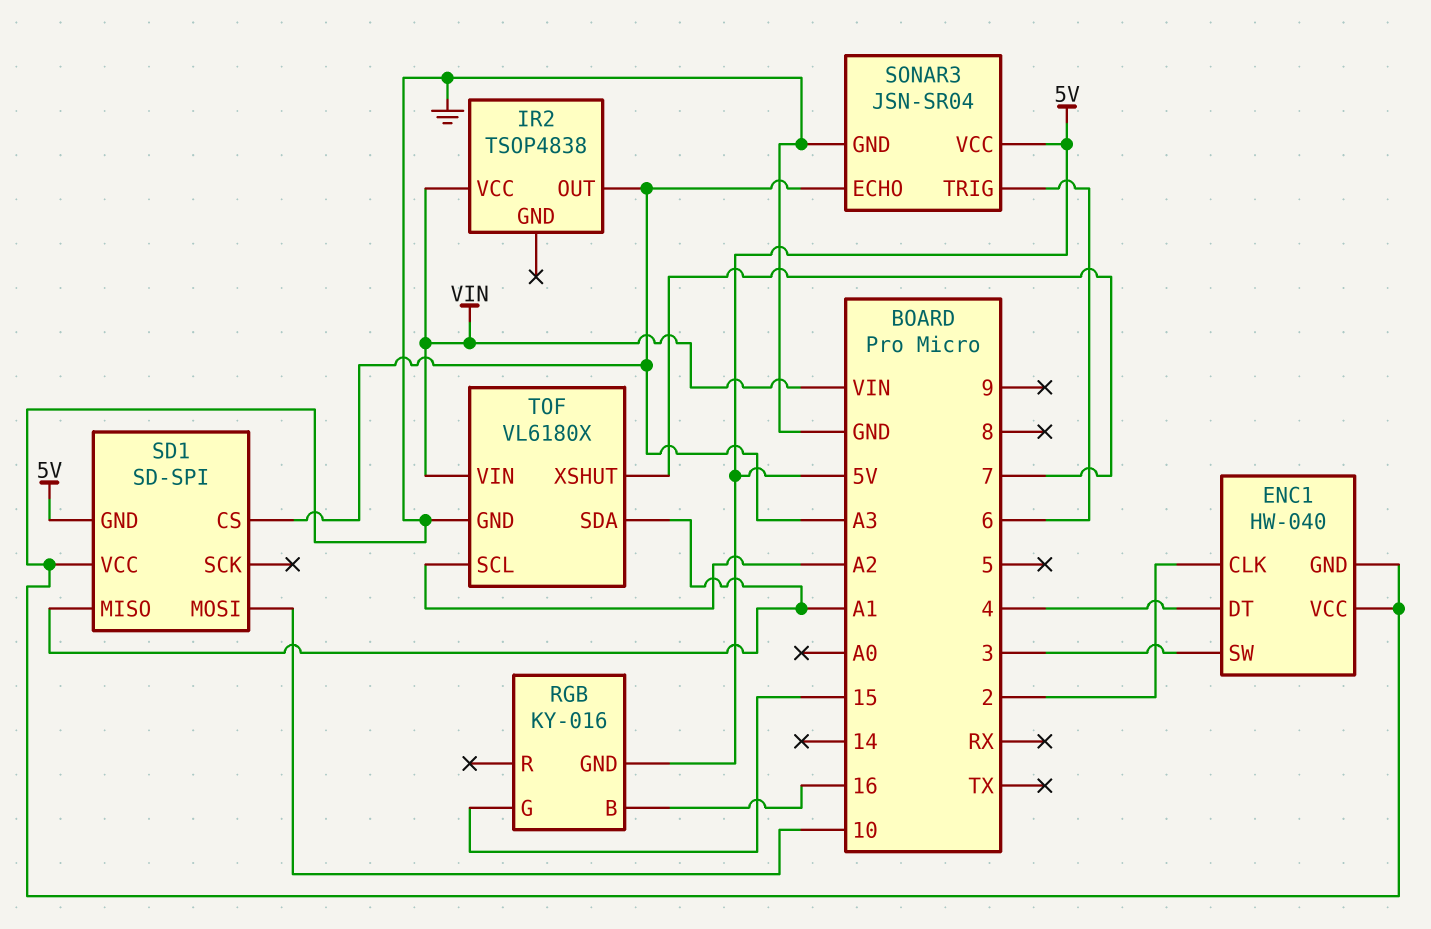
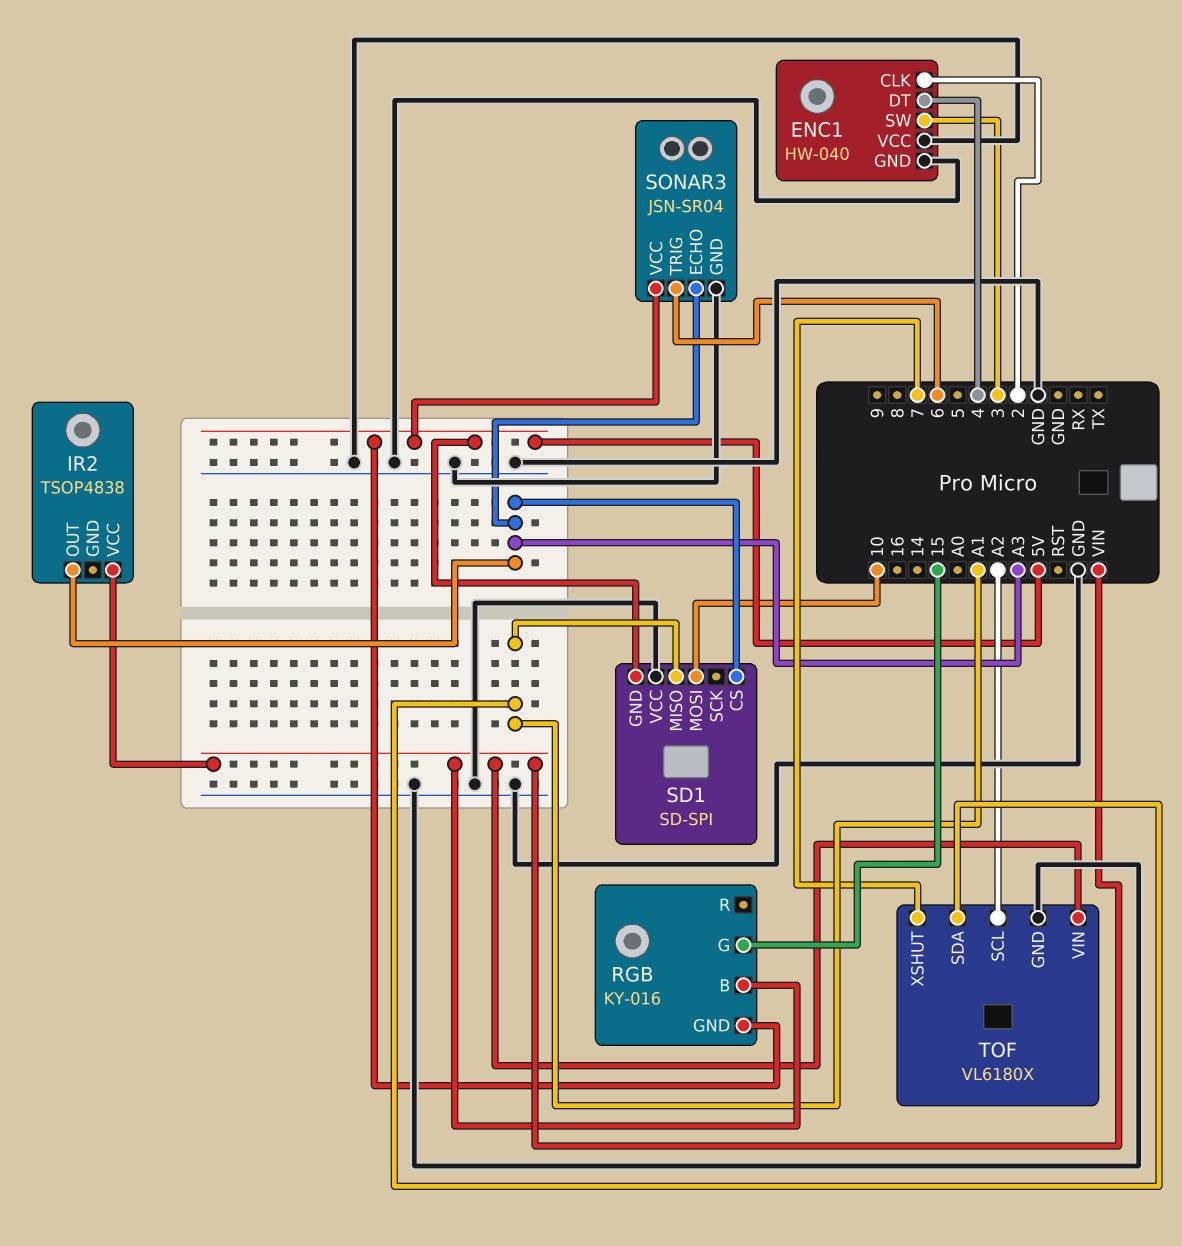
RGB pin B: 16 -> VIN

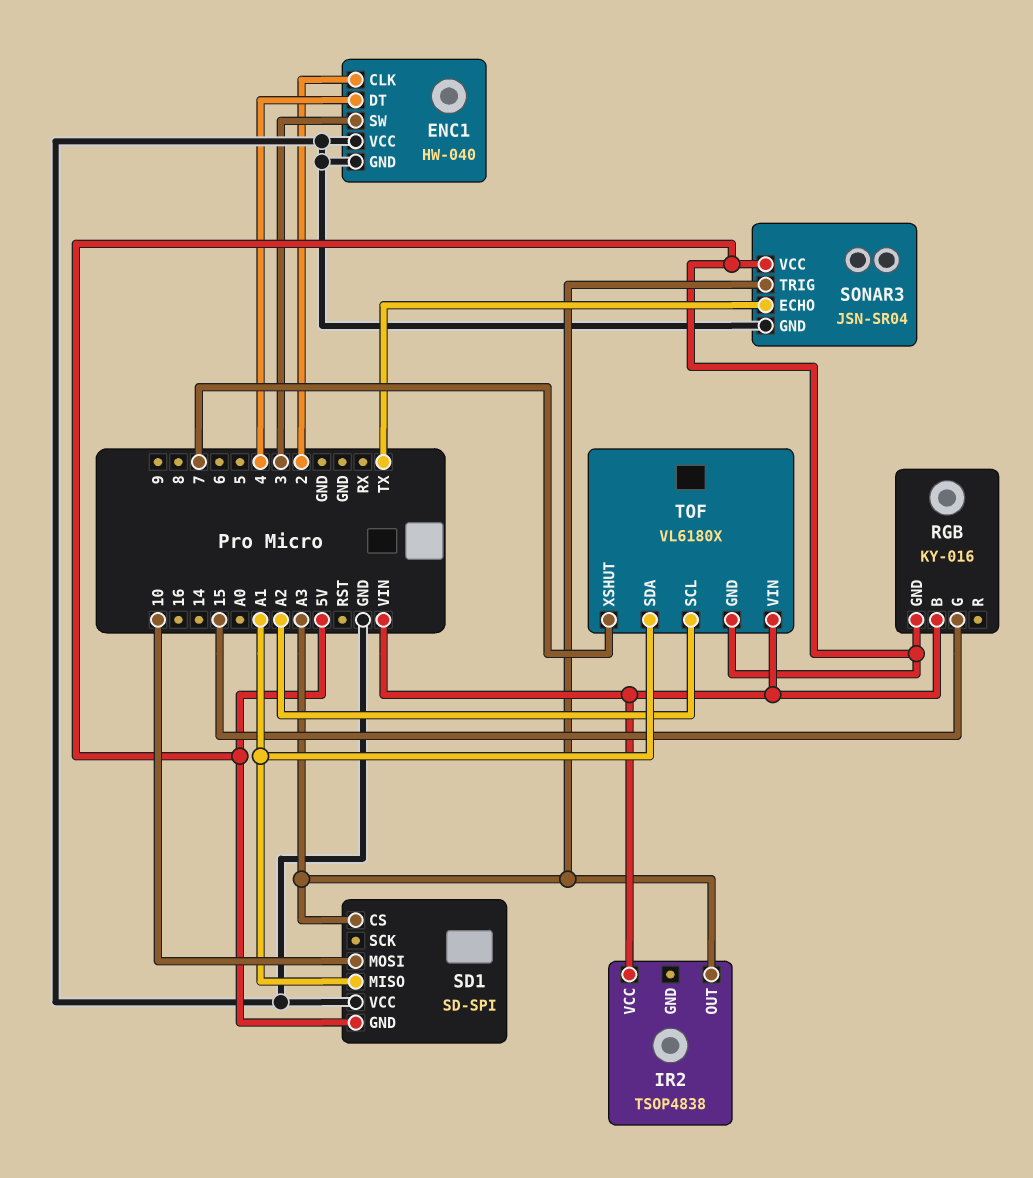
SONAR3 pin ECHO: A3 -> TX
SONAR3 pin TRIG: 6 -> A3
TOF pin GND: GND -> 5V

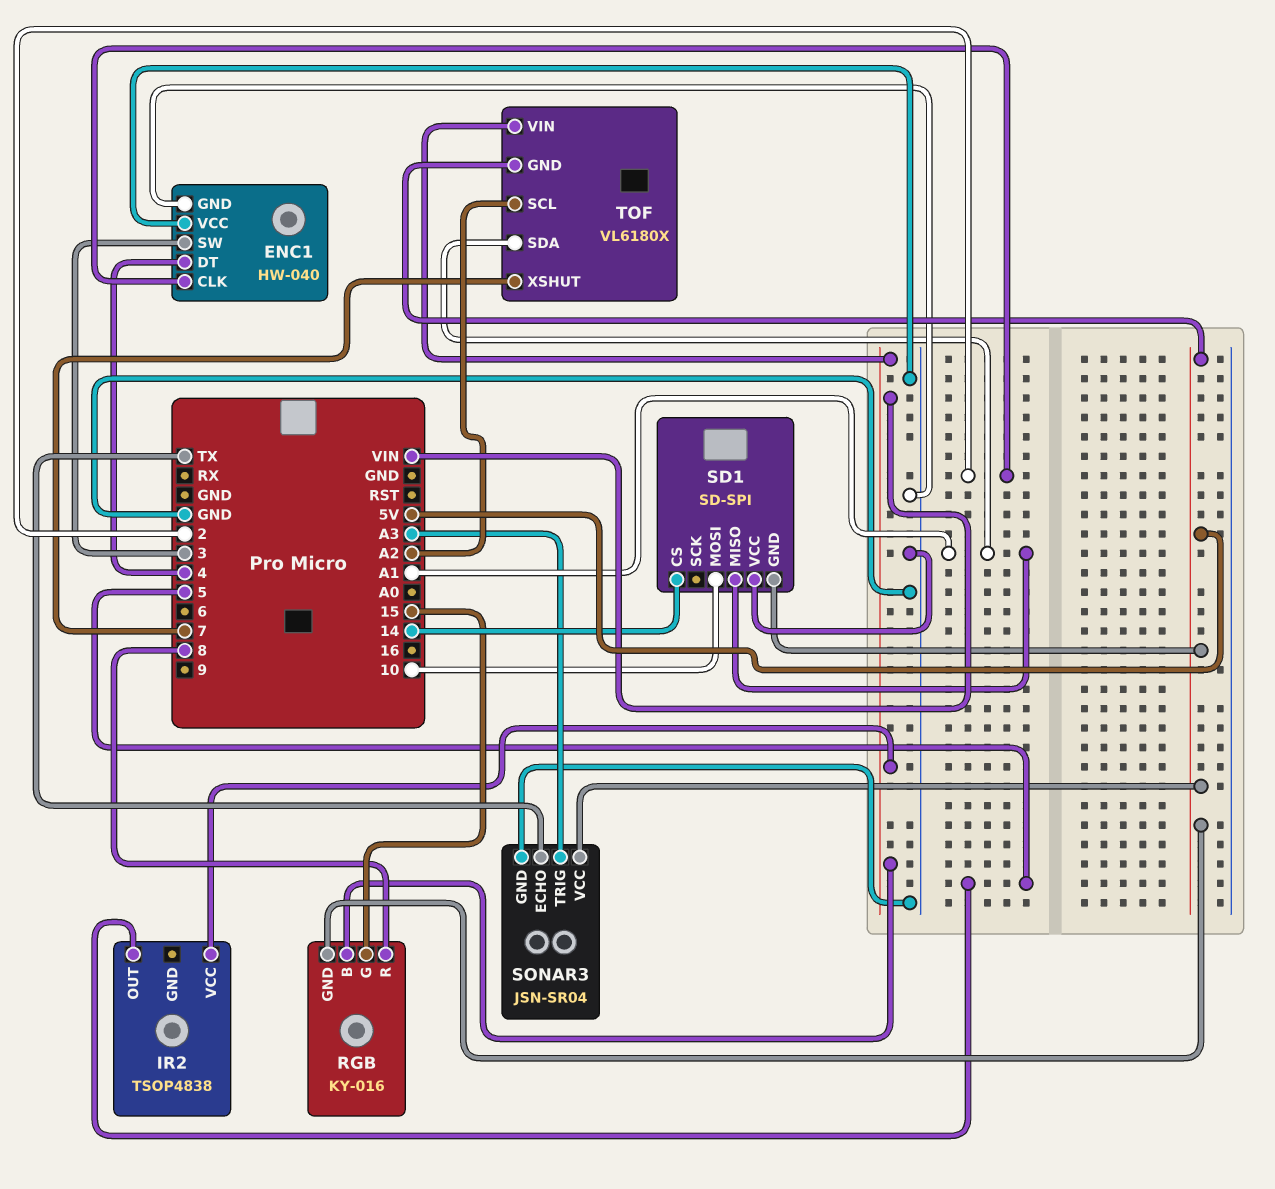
IR2 pin OUT: A3 -> 5
RGB pin R: none -> 8
SD1 pin CS: A3 -> 14

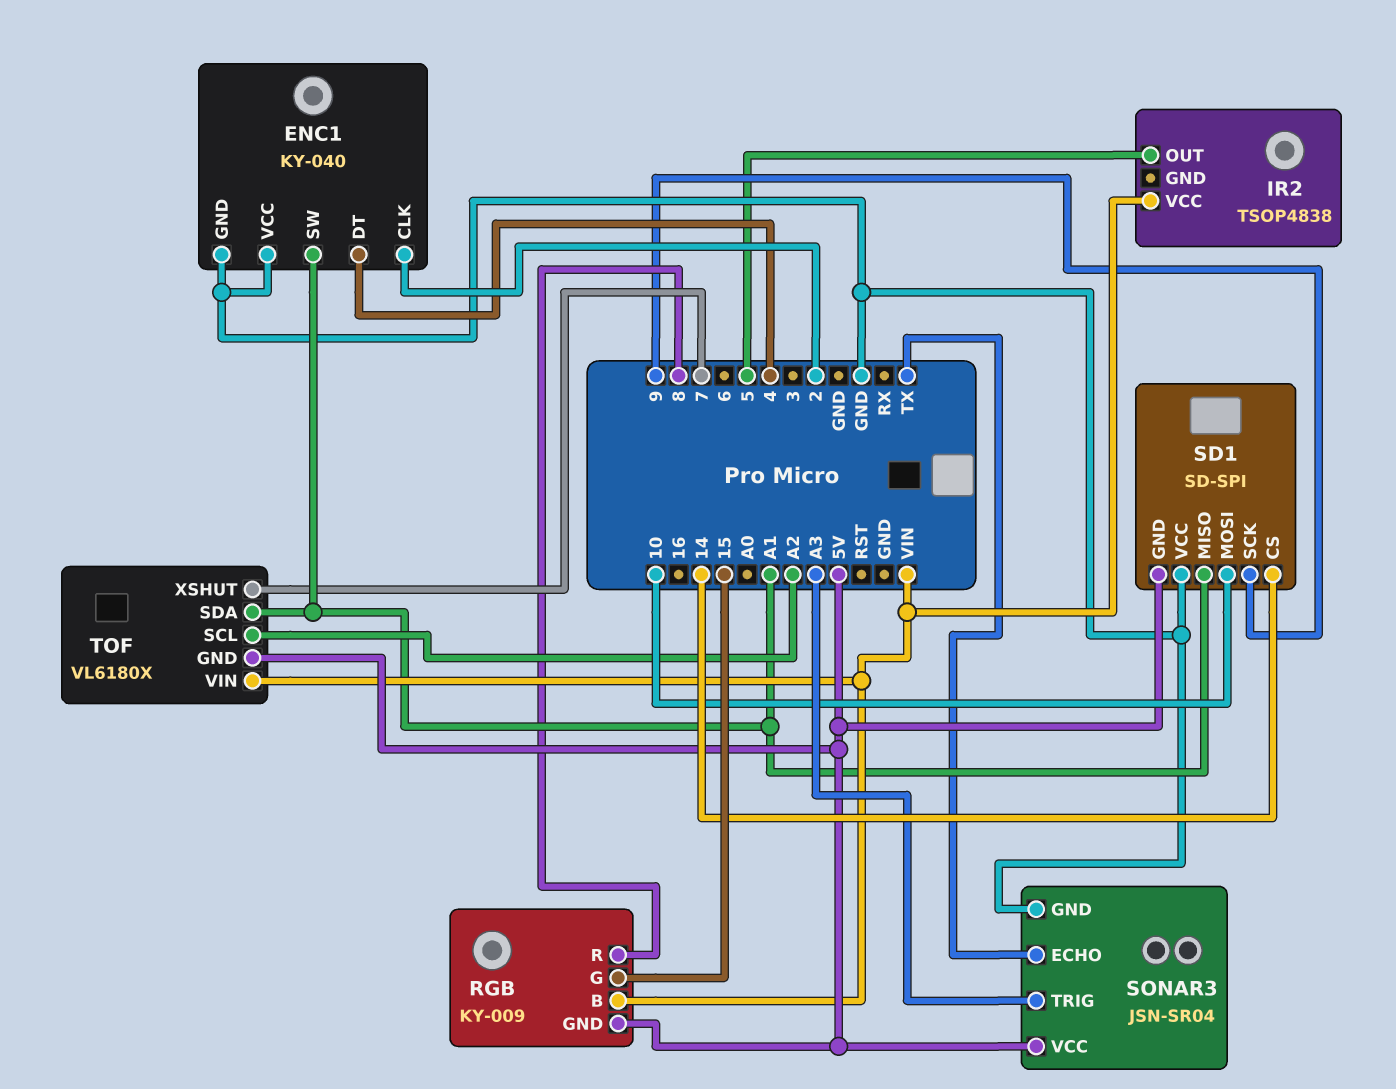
ENC1: HW-040 -> KY-040
ENC1 pin SW: 3 -> A1
RGB: KY-016 -> KY-009
SD1 pin SCK: none -> 9

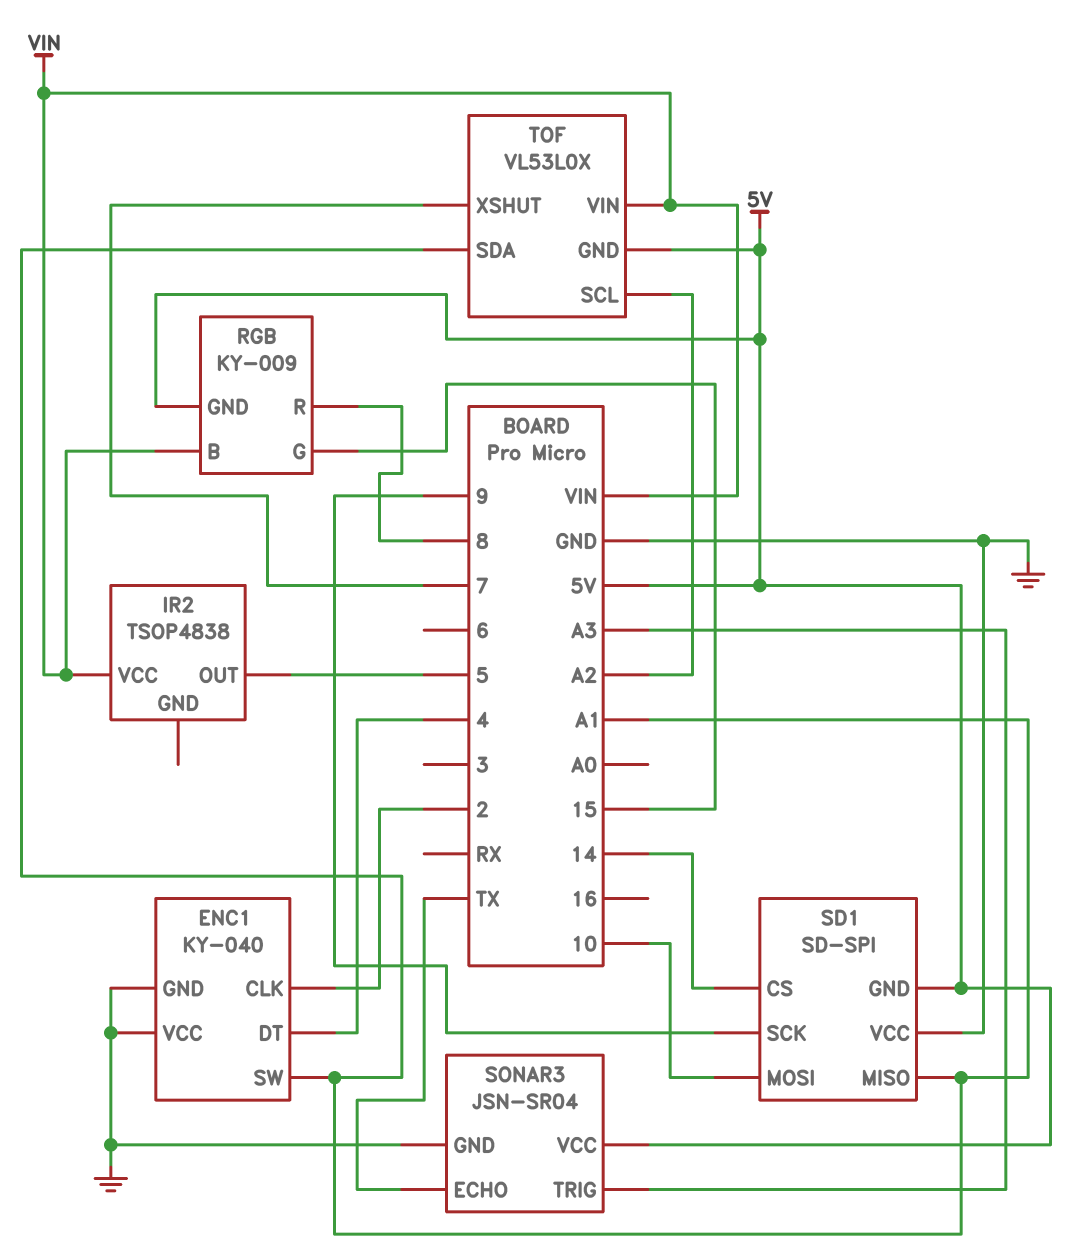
TOF: VL6180X -> VL53L0X

